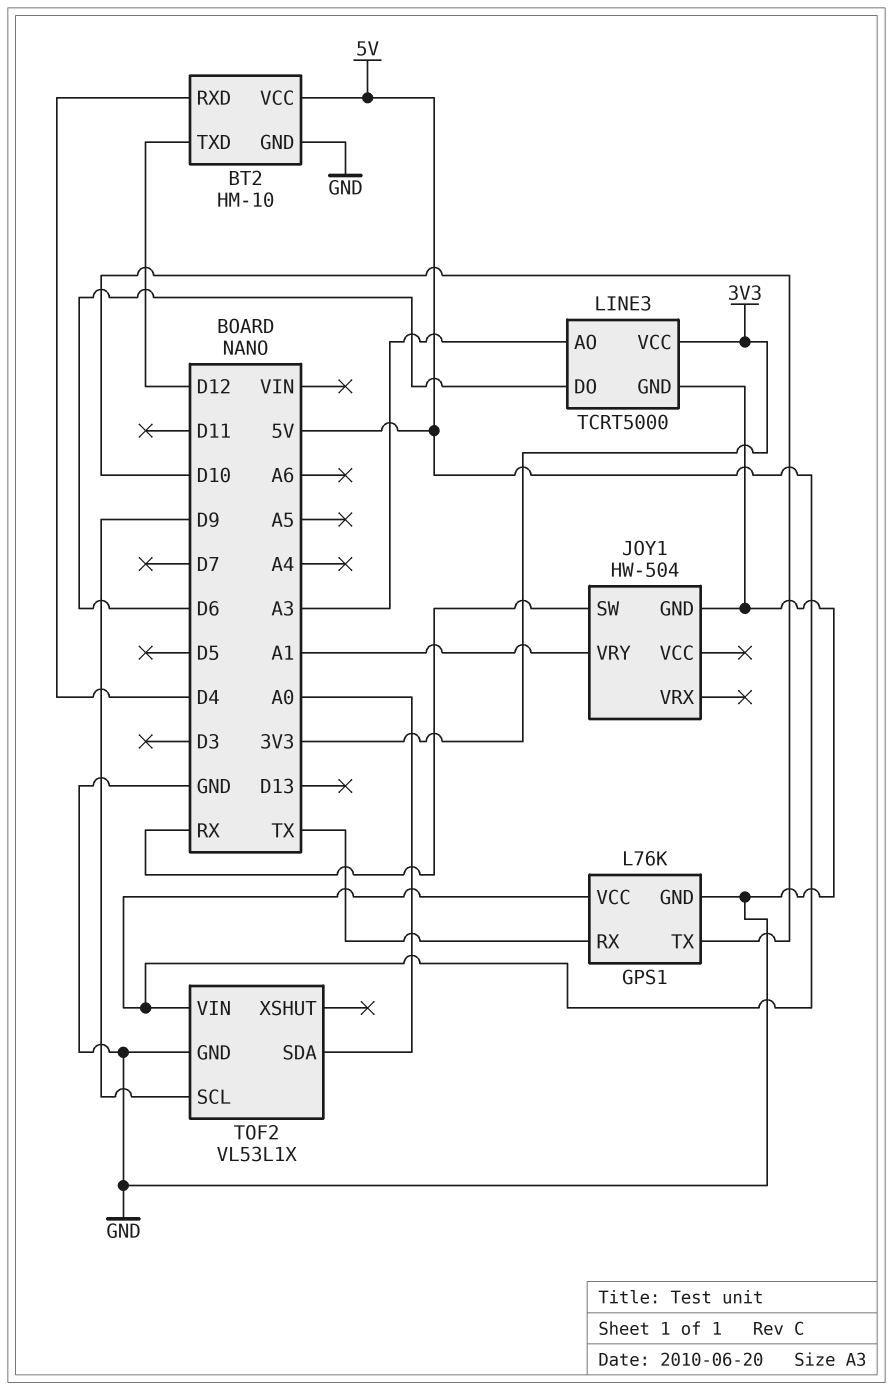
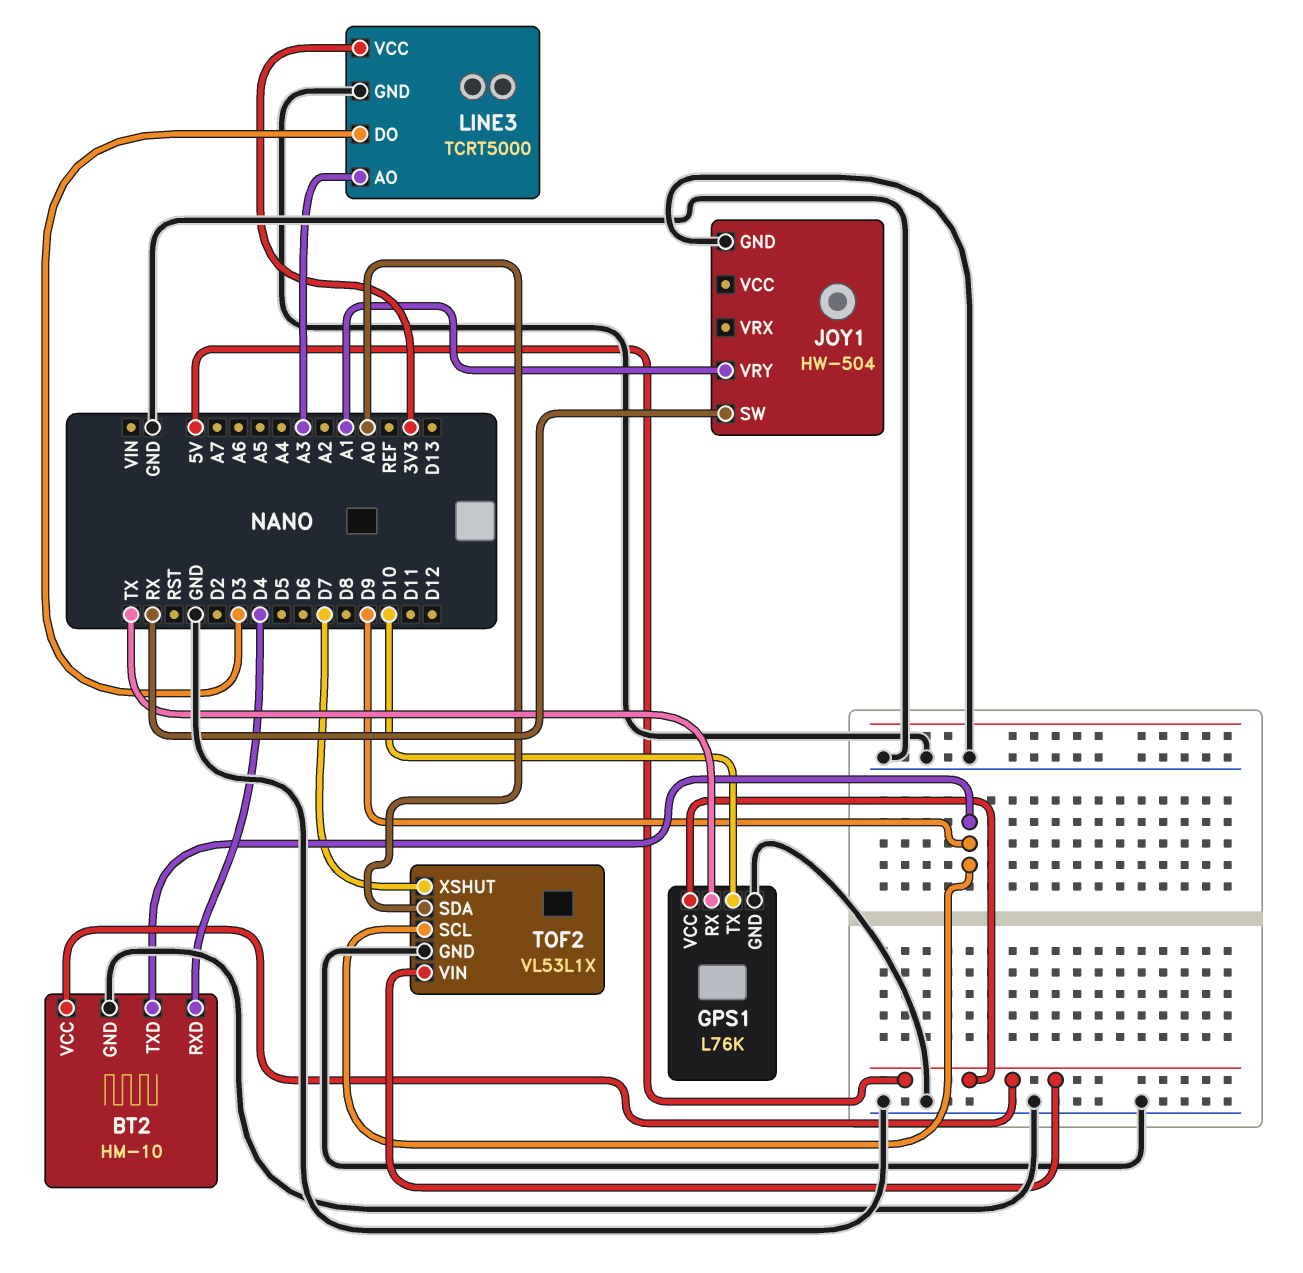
BT2 pin TXD: D12 -> D9
LINE3 pin DO: D6 -> D3
TOF2 pin XSHUT: none -> D7

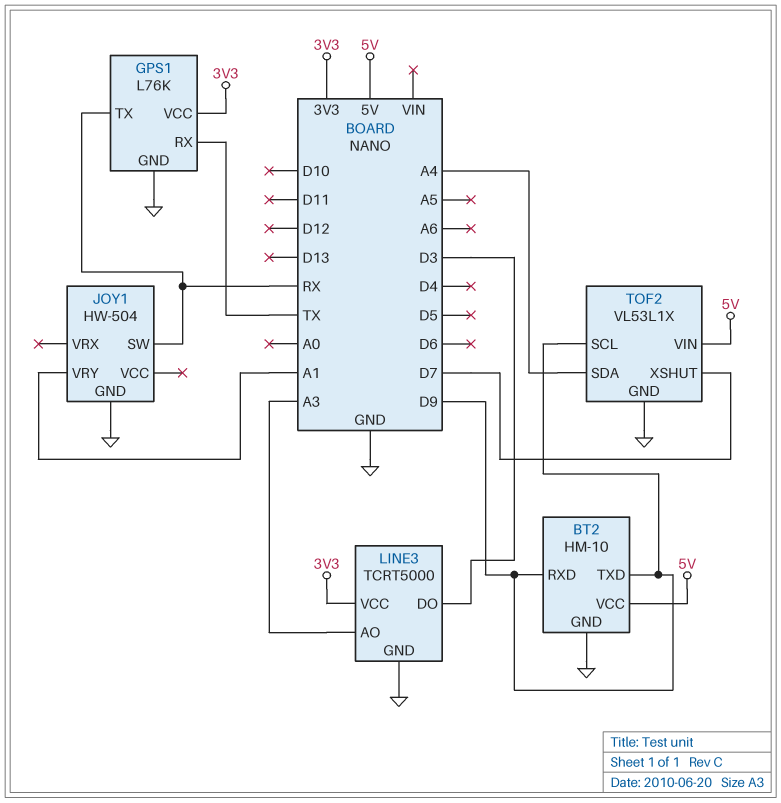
BT2 pin RXD: D4 -> D9
GPS1 pin TX: D10 -> RX
GPS1 pin VCC: 5V -> 3V3
TOF2 pin SDA: A0 -> A4

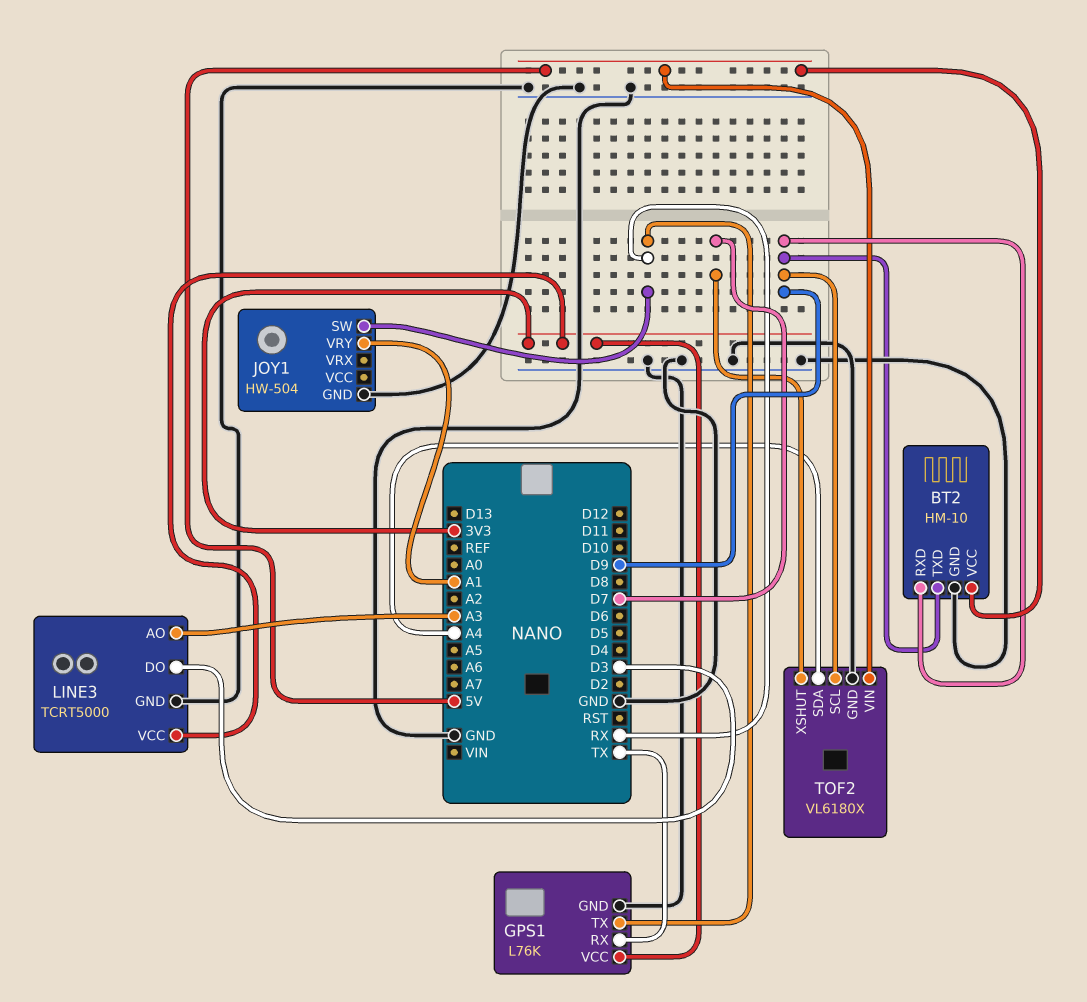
TOF2: VL53L1X -> VL6180X

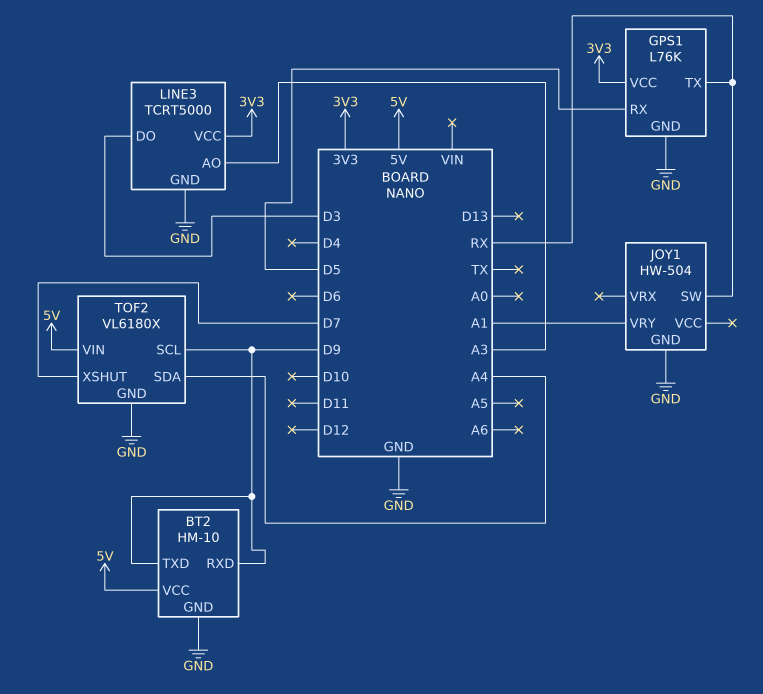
GPS1 pin RX: TX -> D5

